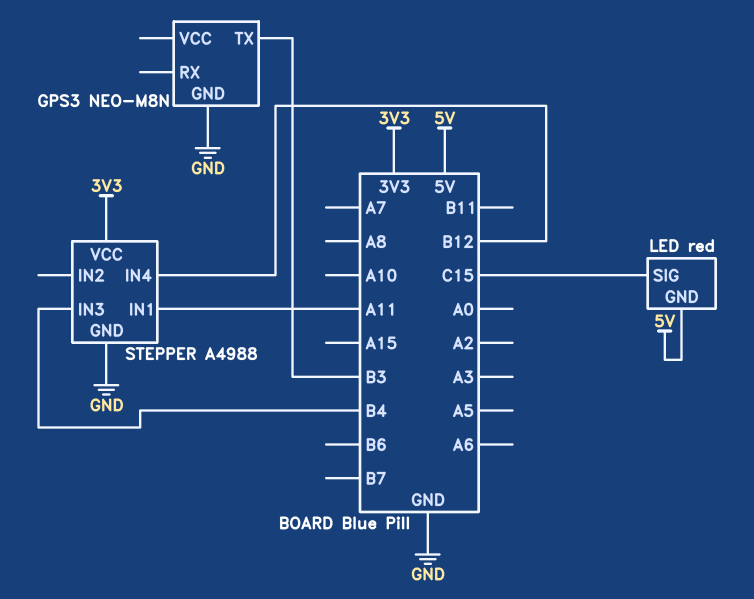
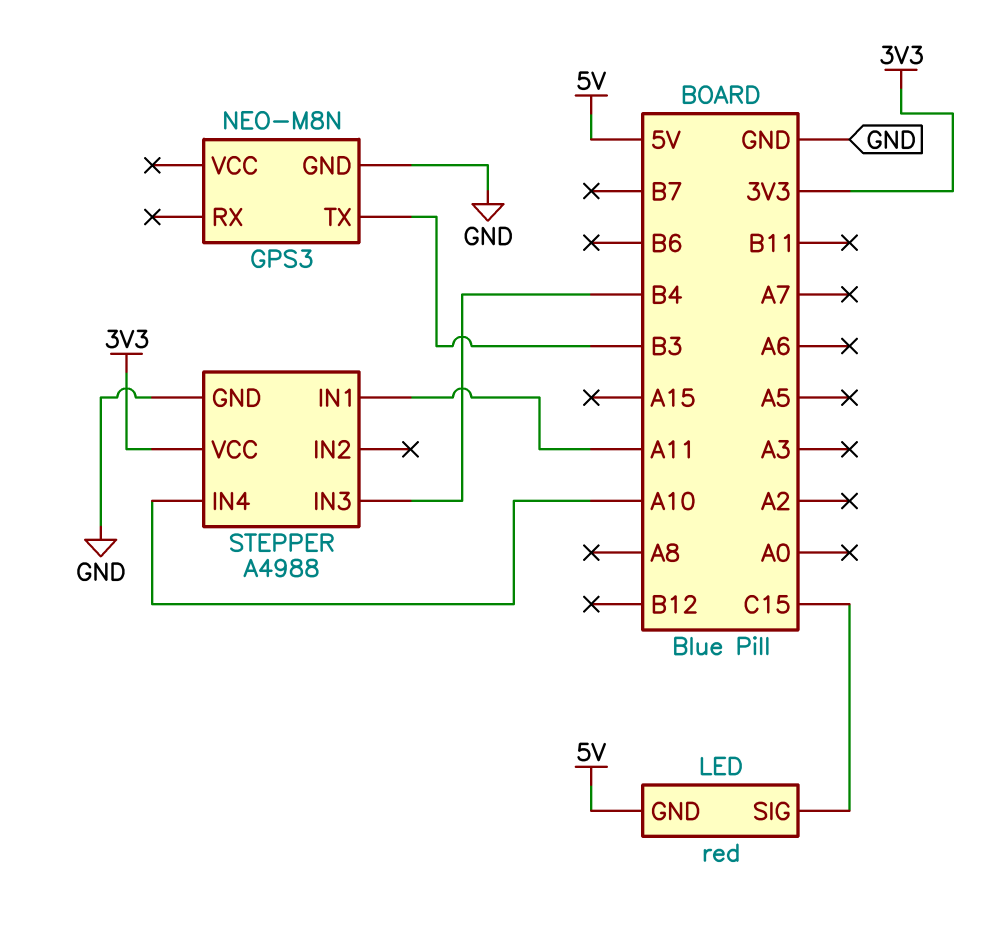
STEPPER pin IN4: B12 -> A10

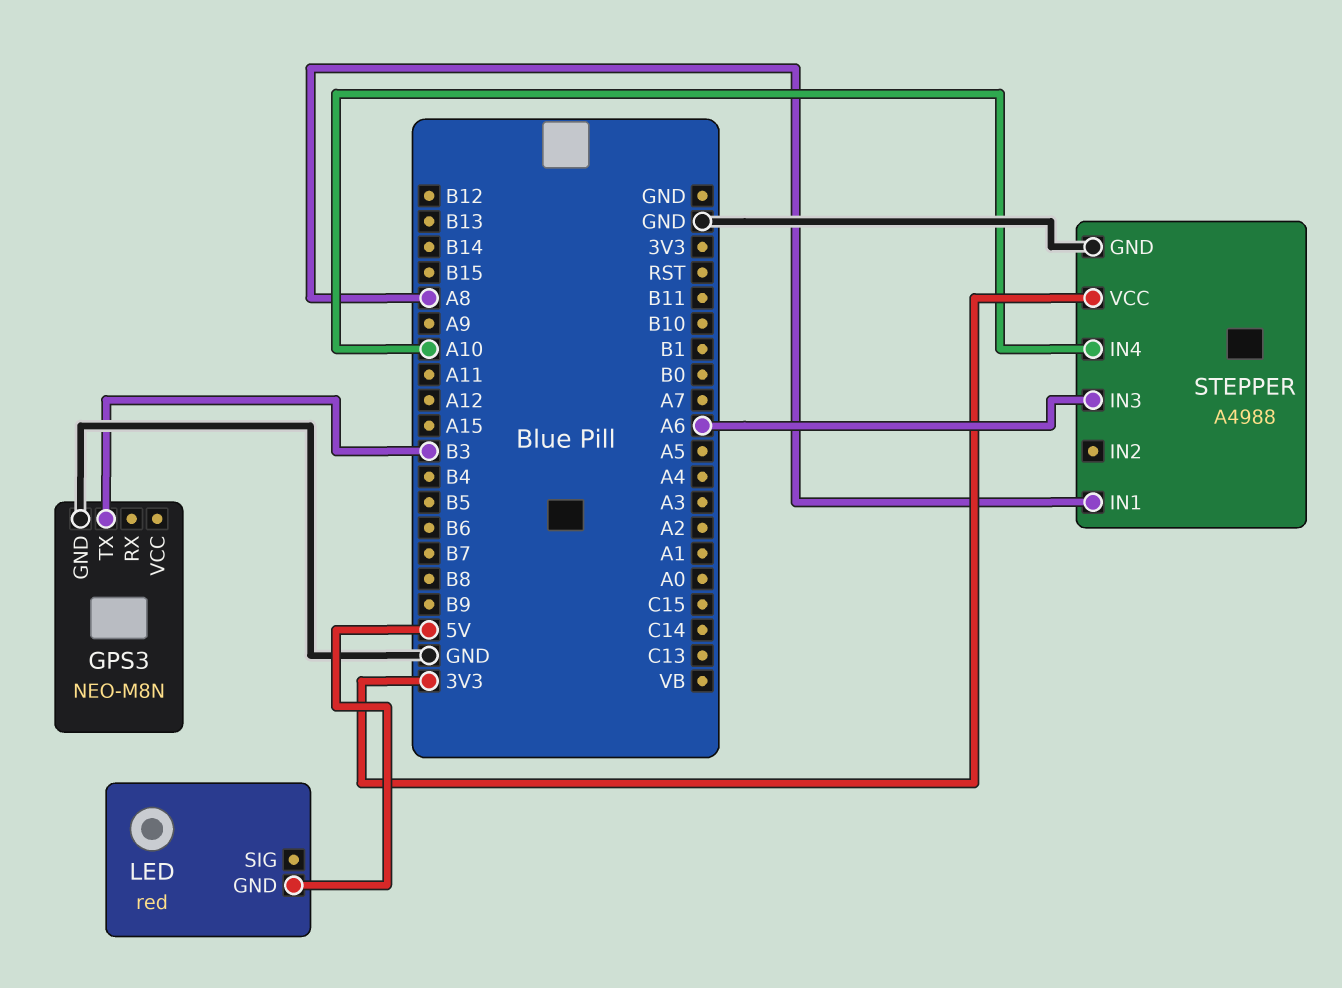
LED pin SIG: C15 -> none
STEPPER pin IN1: A11 -> A8
STEPPER pin IN3: B4 -> A6

